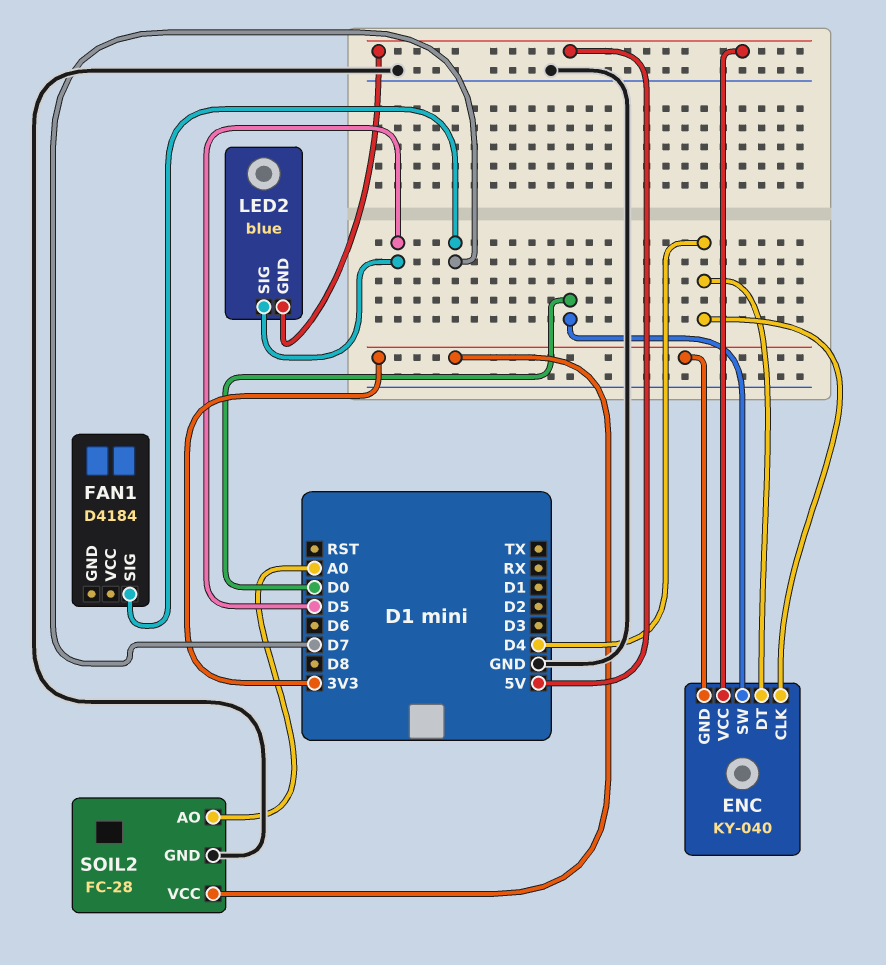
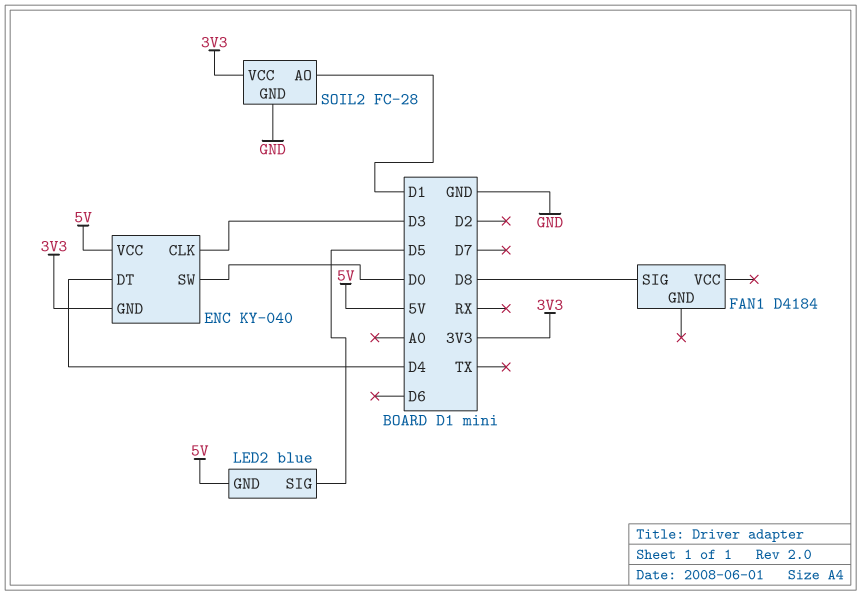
ENC pin CLK: D4 -> D3
FAN1 pin SIG: D7 -> D8
SOIL2 pin AO: A0 -> D1

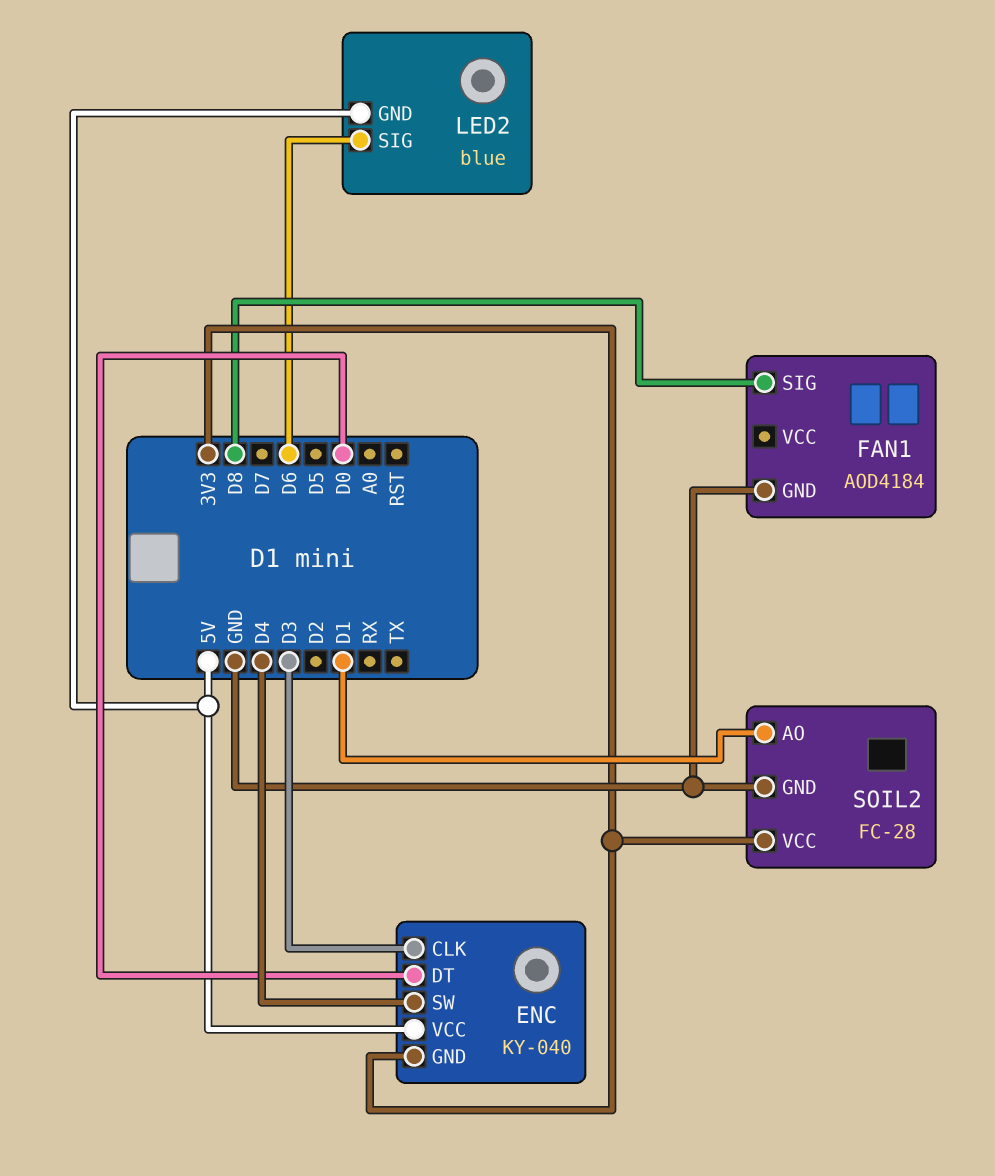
ENC pin DT: D4 -> D0
ENC pin SW: D0 -> D4
FAN1: D4184 -> AOD4184
FAN1 pin GND: none -> GND
LED2 pin SIG: D5 -> D6

